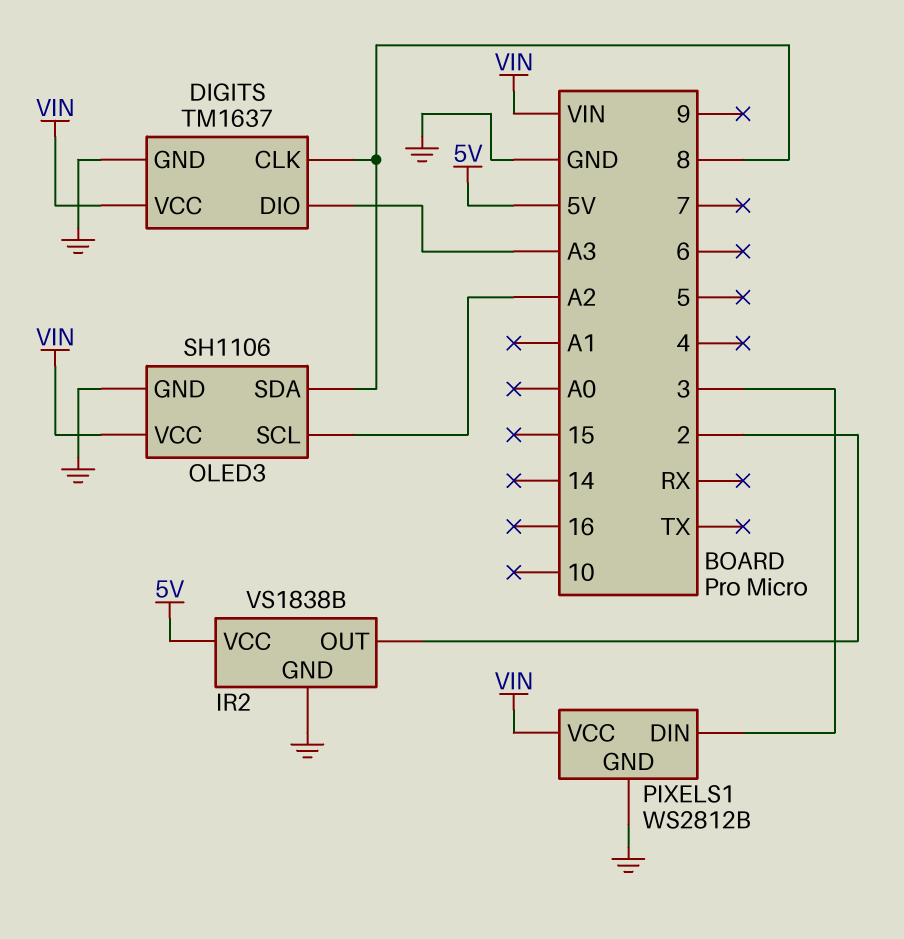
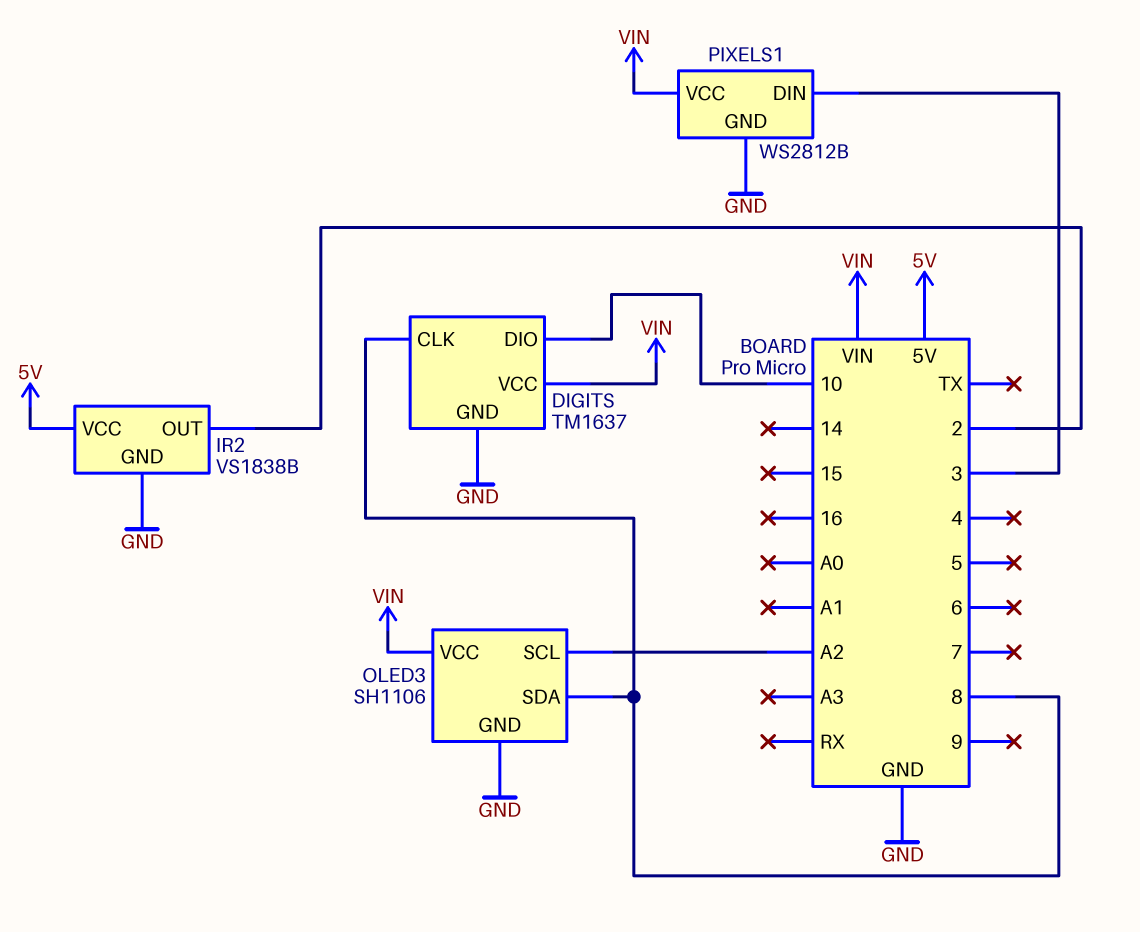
DIGITS pin DIO: A3 -> 10

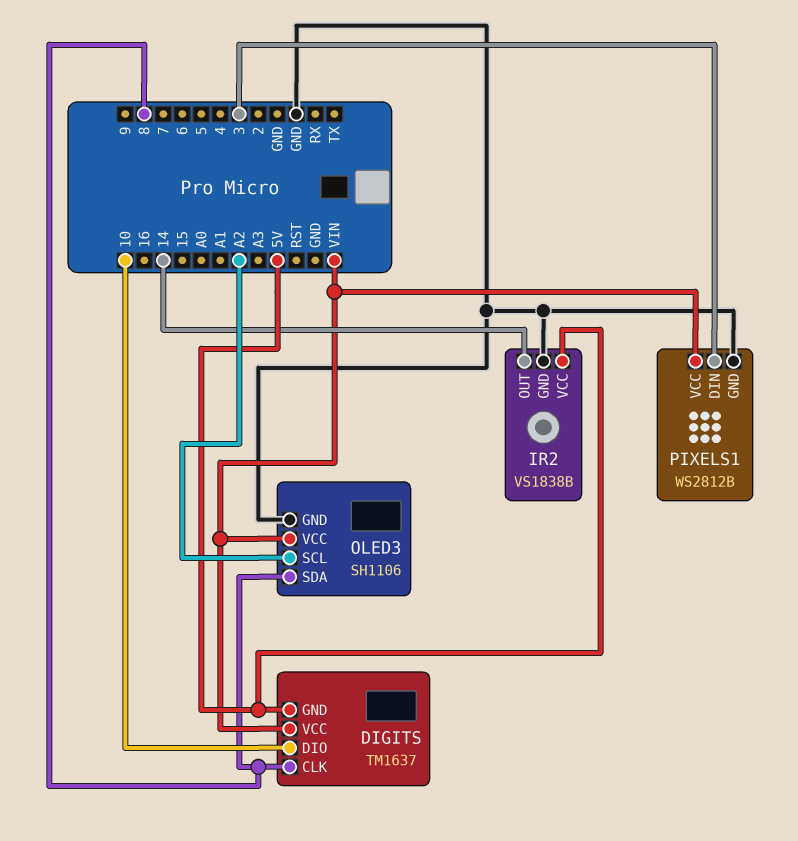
DIGITS pin GND: GND -> 5V
IR2 pin OUT: 2 -> 14

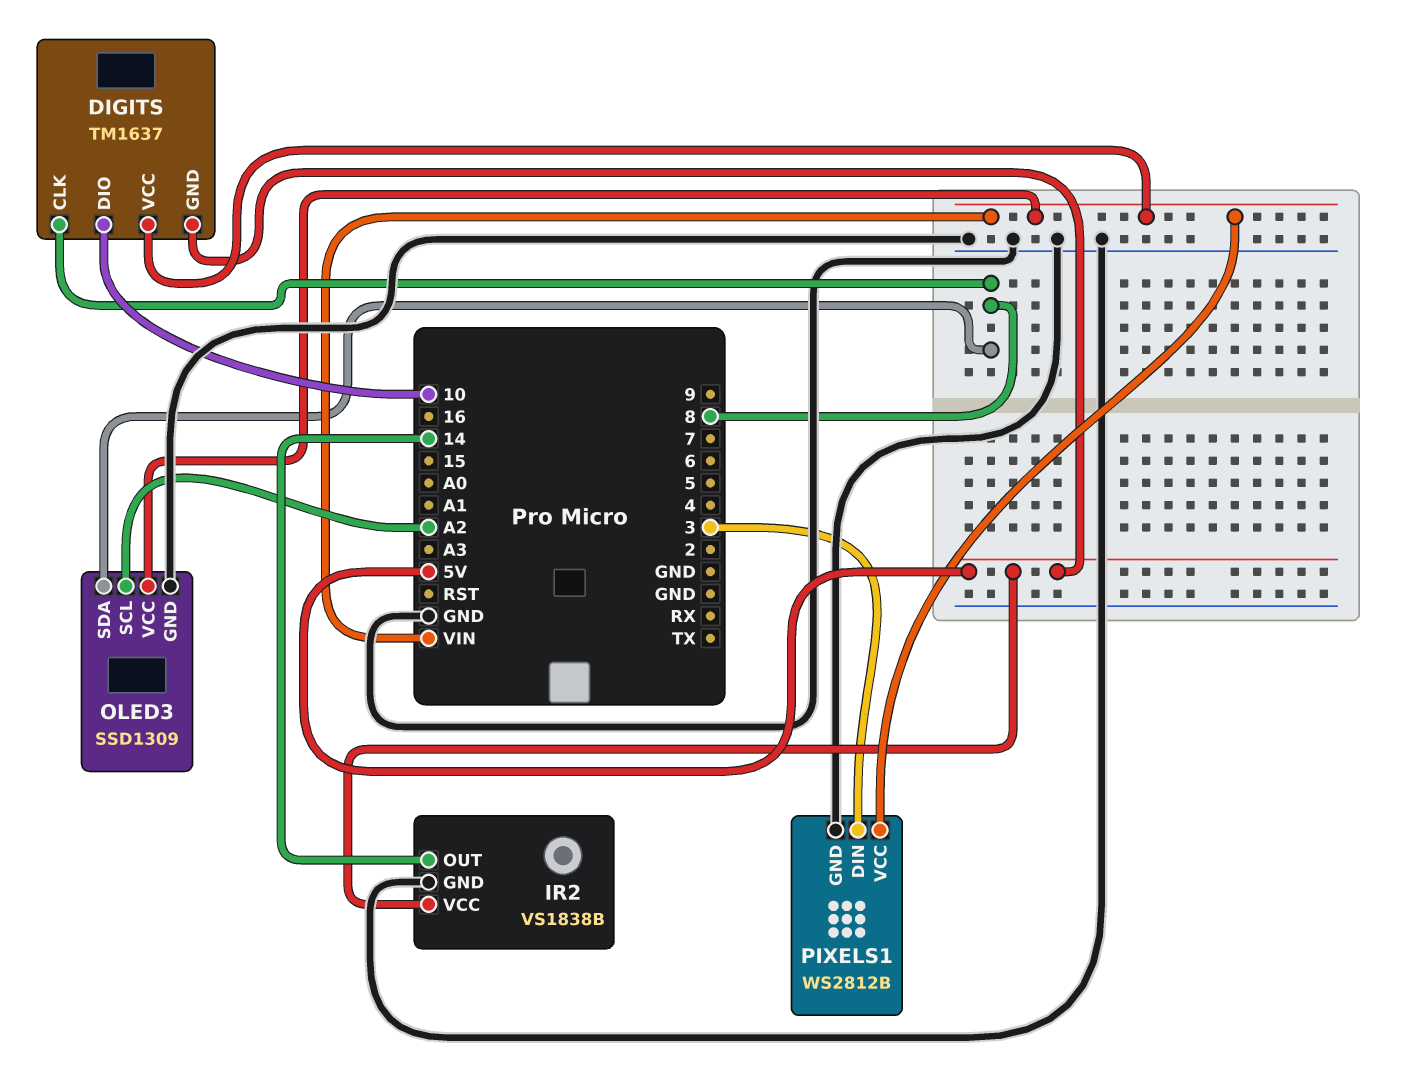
OLED3: SH1106 -> SSD1309

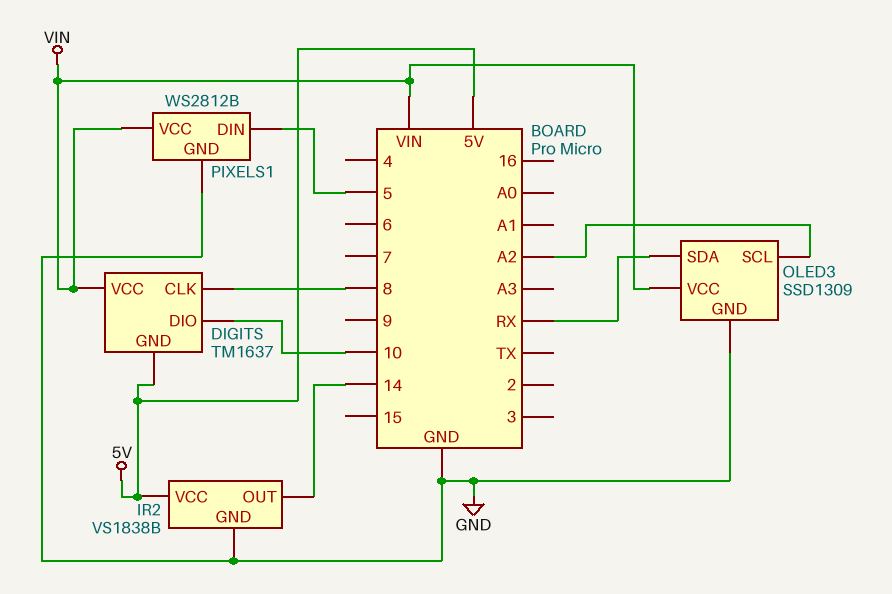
OLED3 pin SDA: 8 -> RX
PIXELS1 pin DIN: 3 -> 5

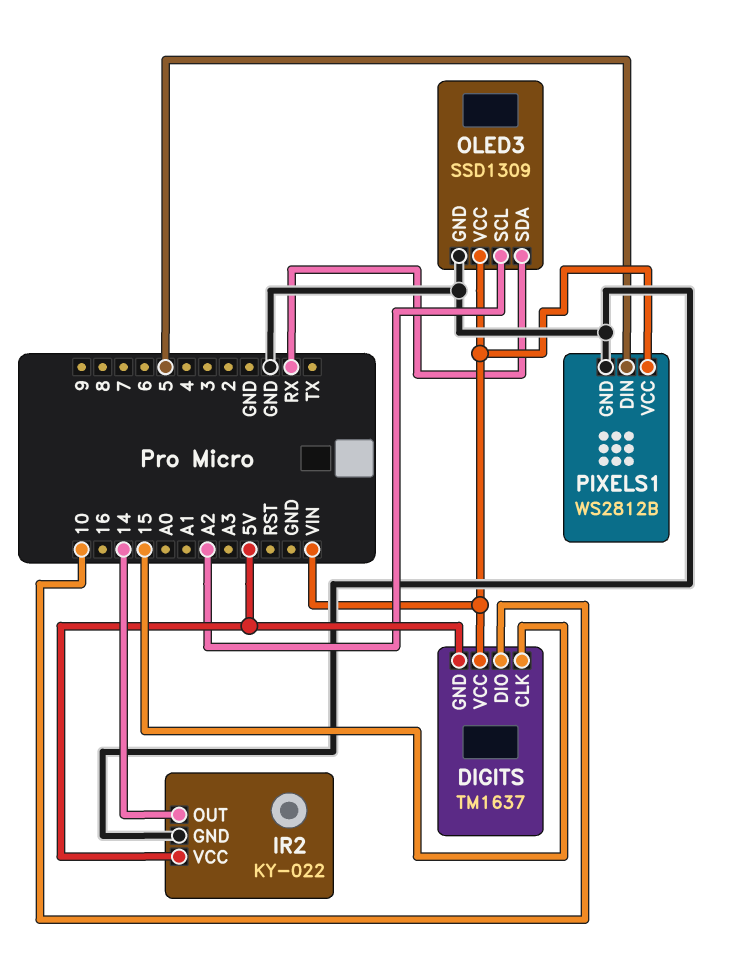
DIGITS pin CLK: 8 -> 15
IR2: VS1838B -> KY-022

